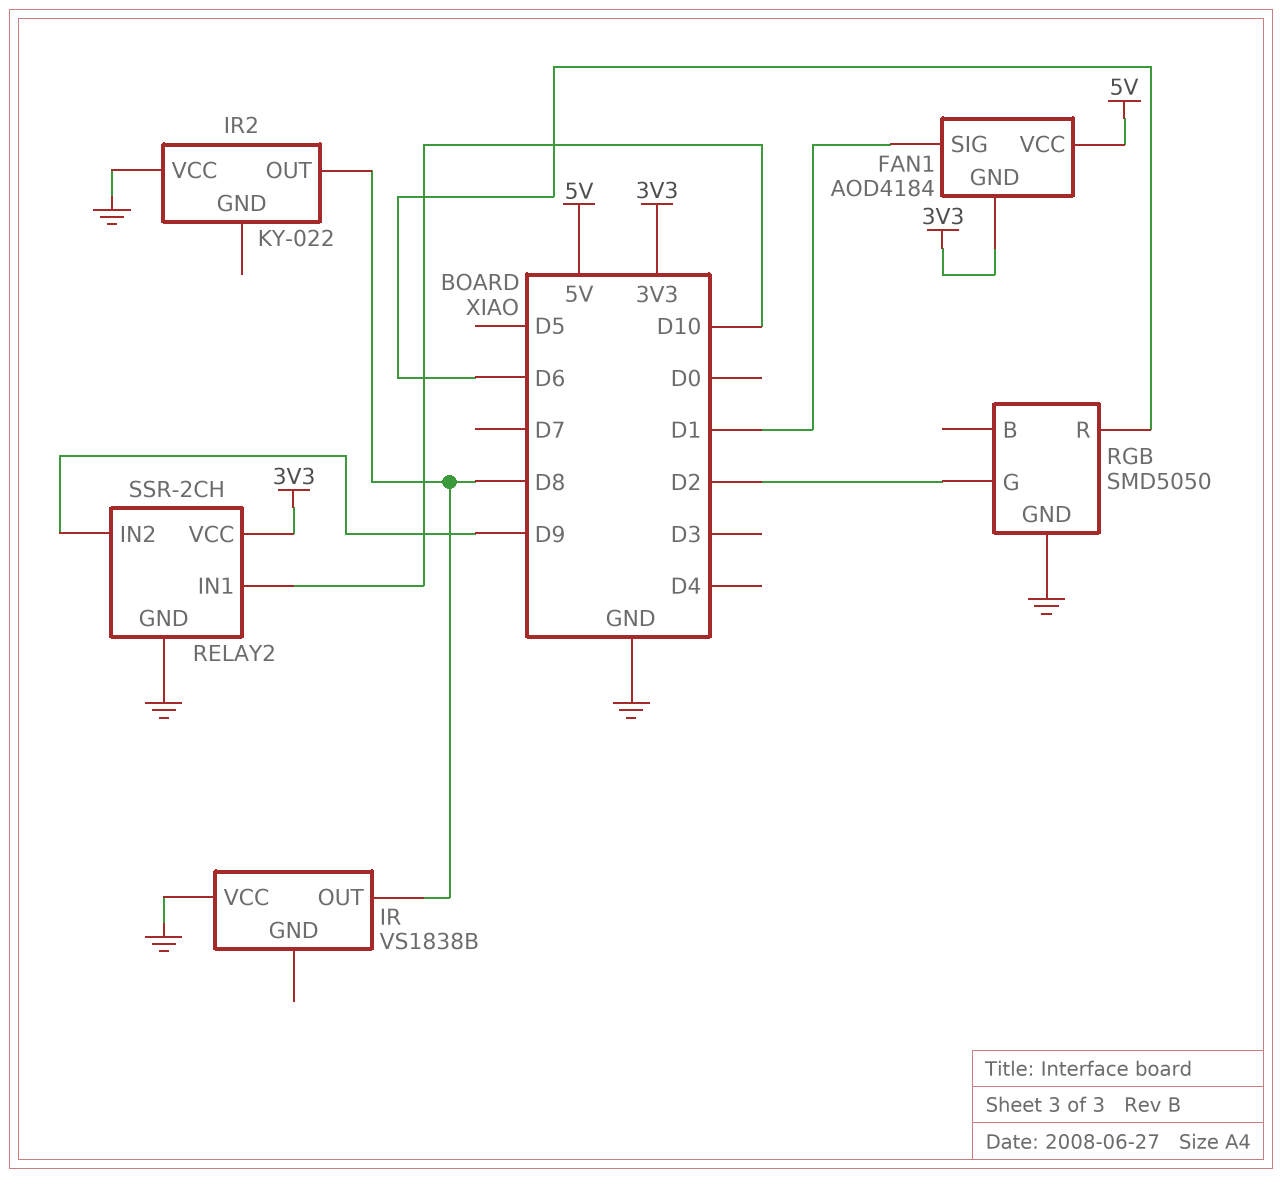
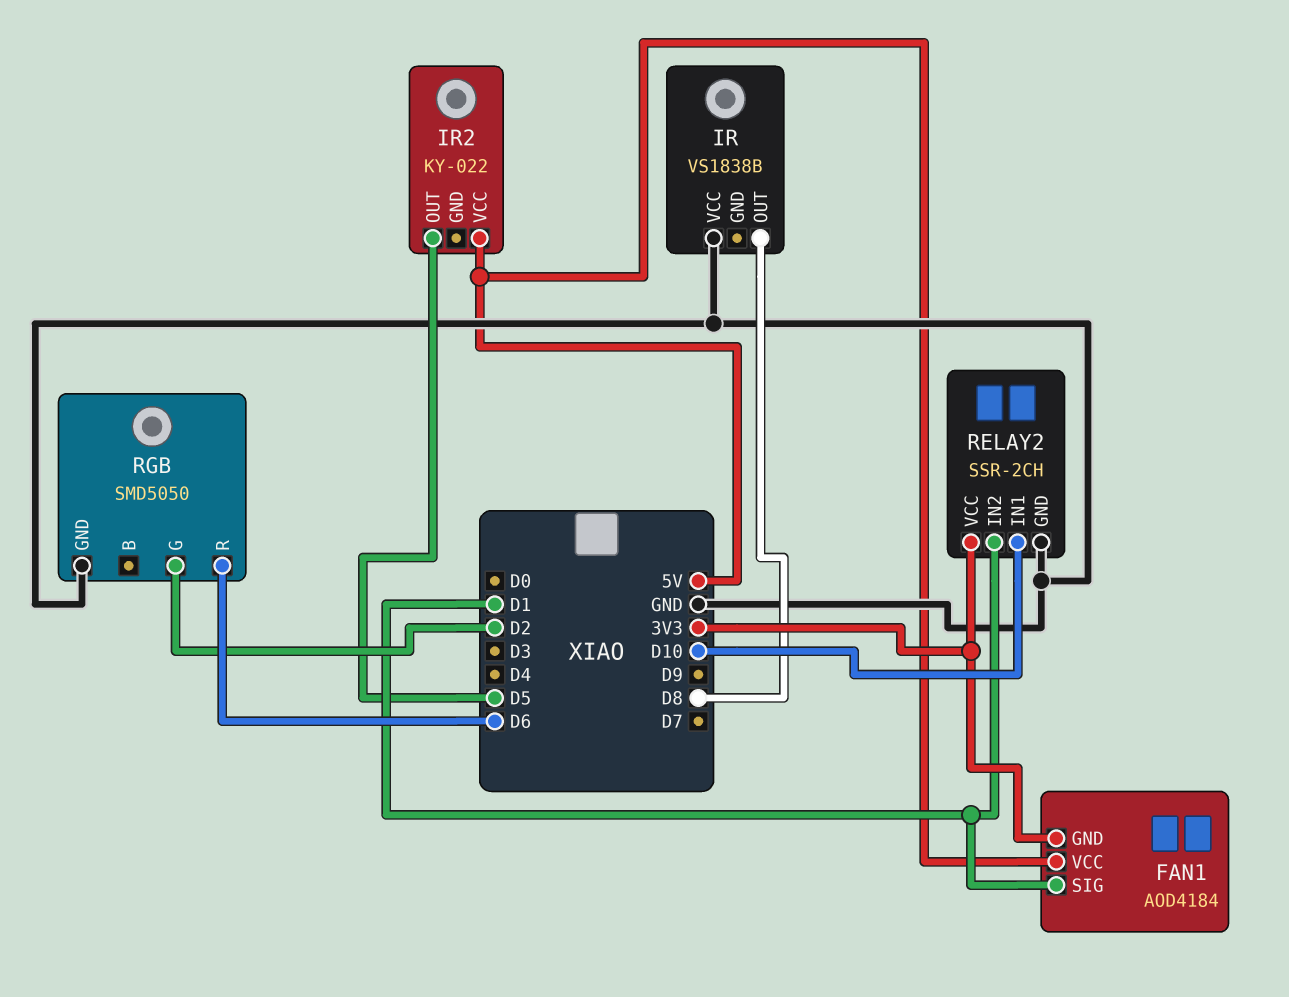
IR2 pin OUT: D8 -> D5
IR2 pin VCC: GND -> 5V
RELAY2 pin IN2: D9 -> D1

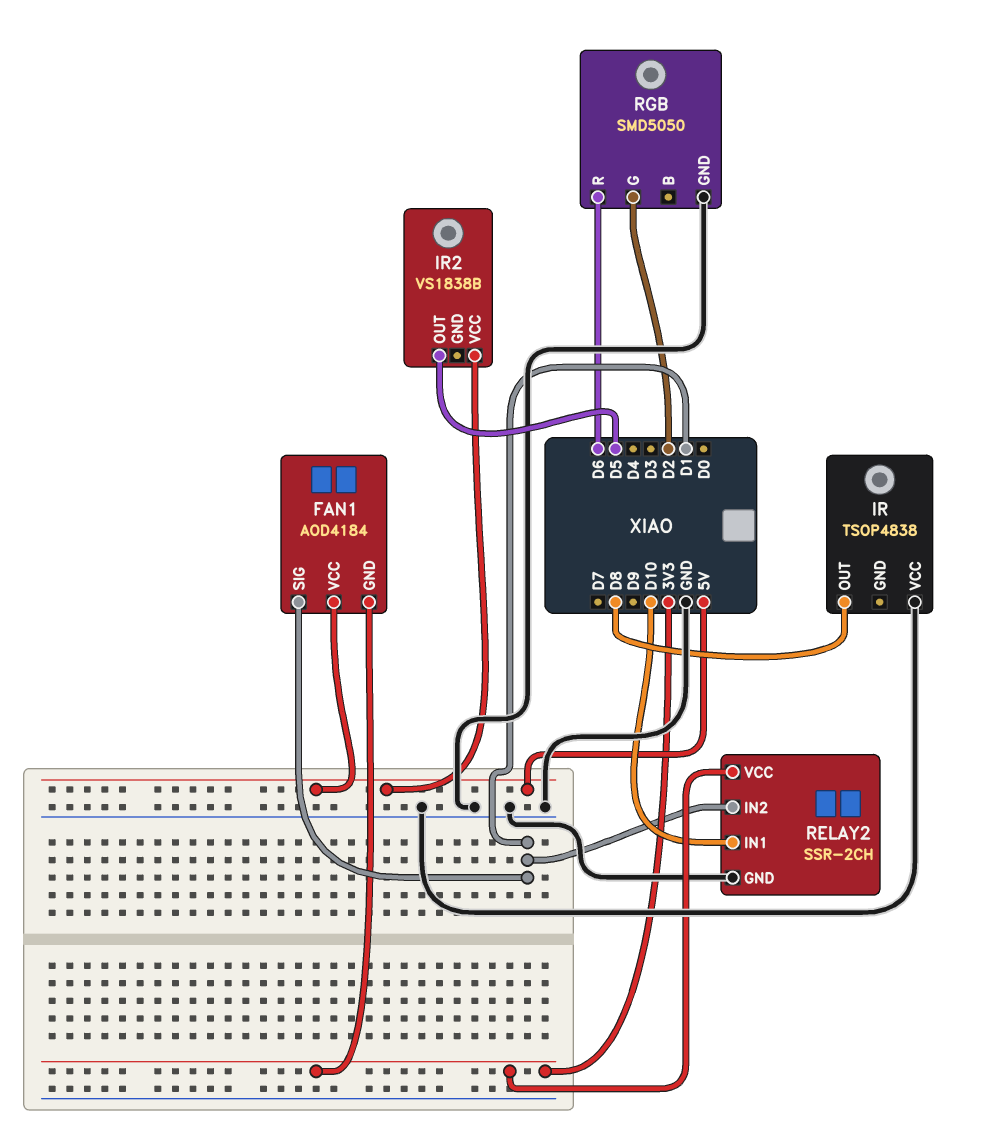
IR: VS1838B -> TSOP4838
IR2: KY-022 -> VS1838B

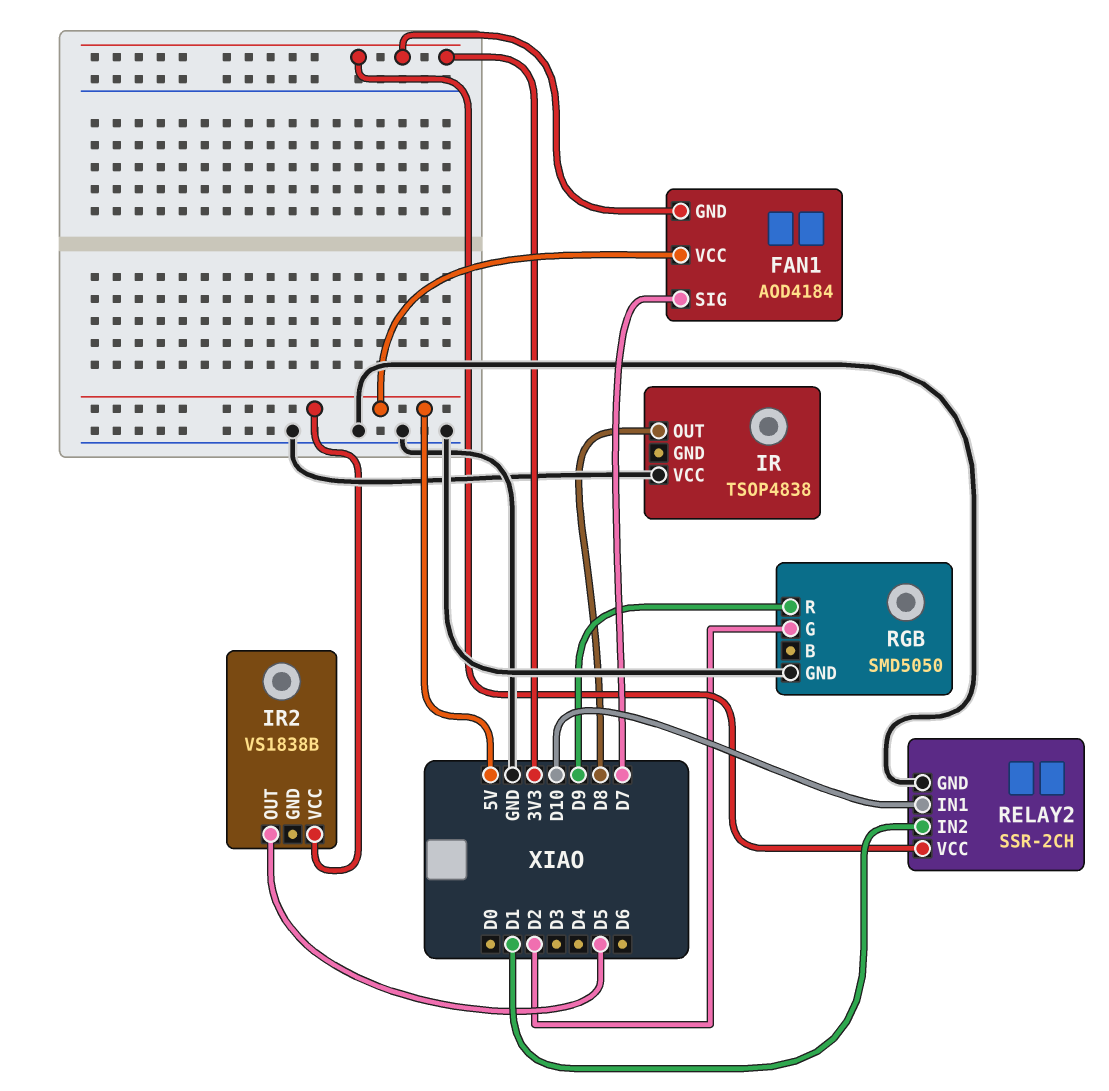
FAN1 pin SIG: D1 -> D7
RGB pin R: D6 -> D9

